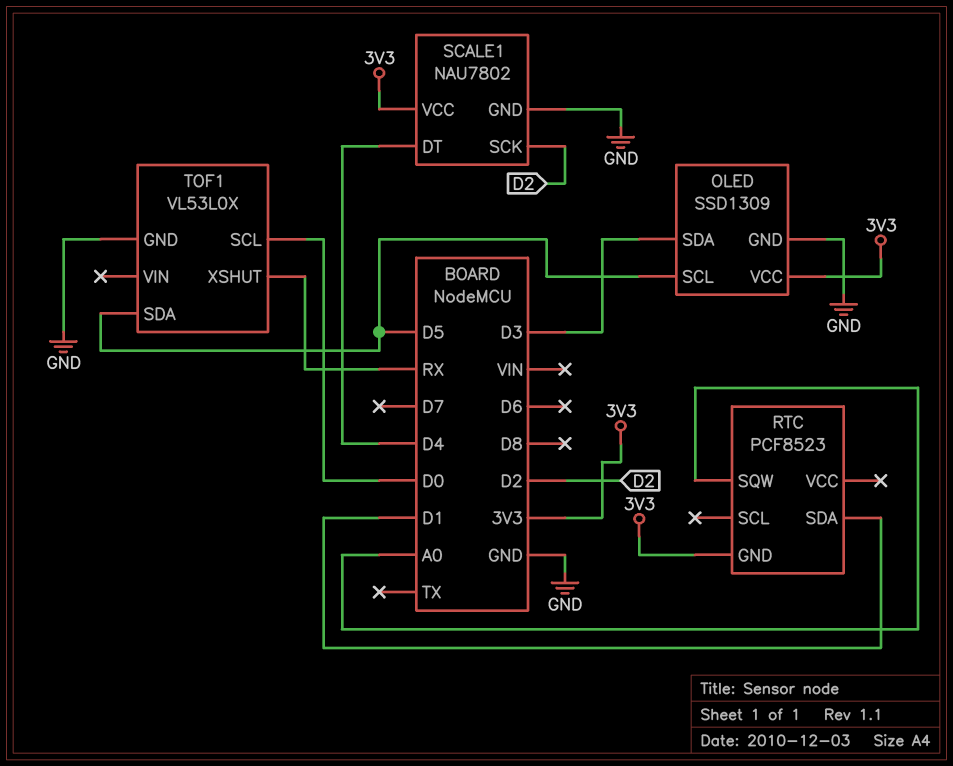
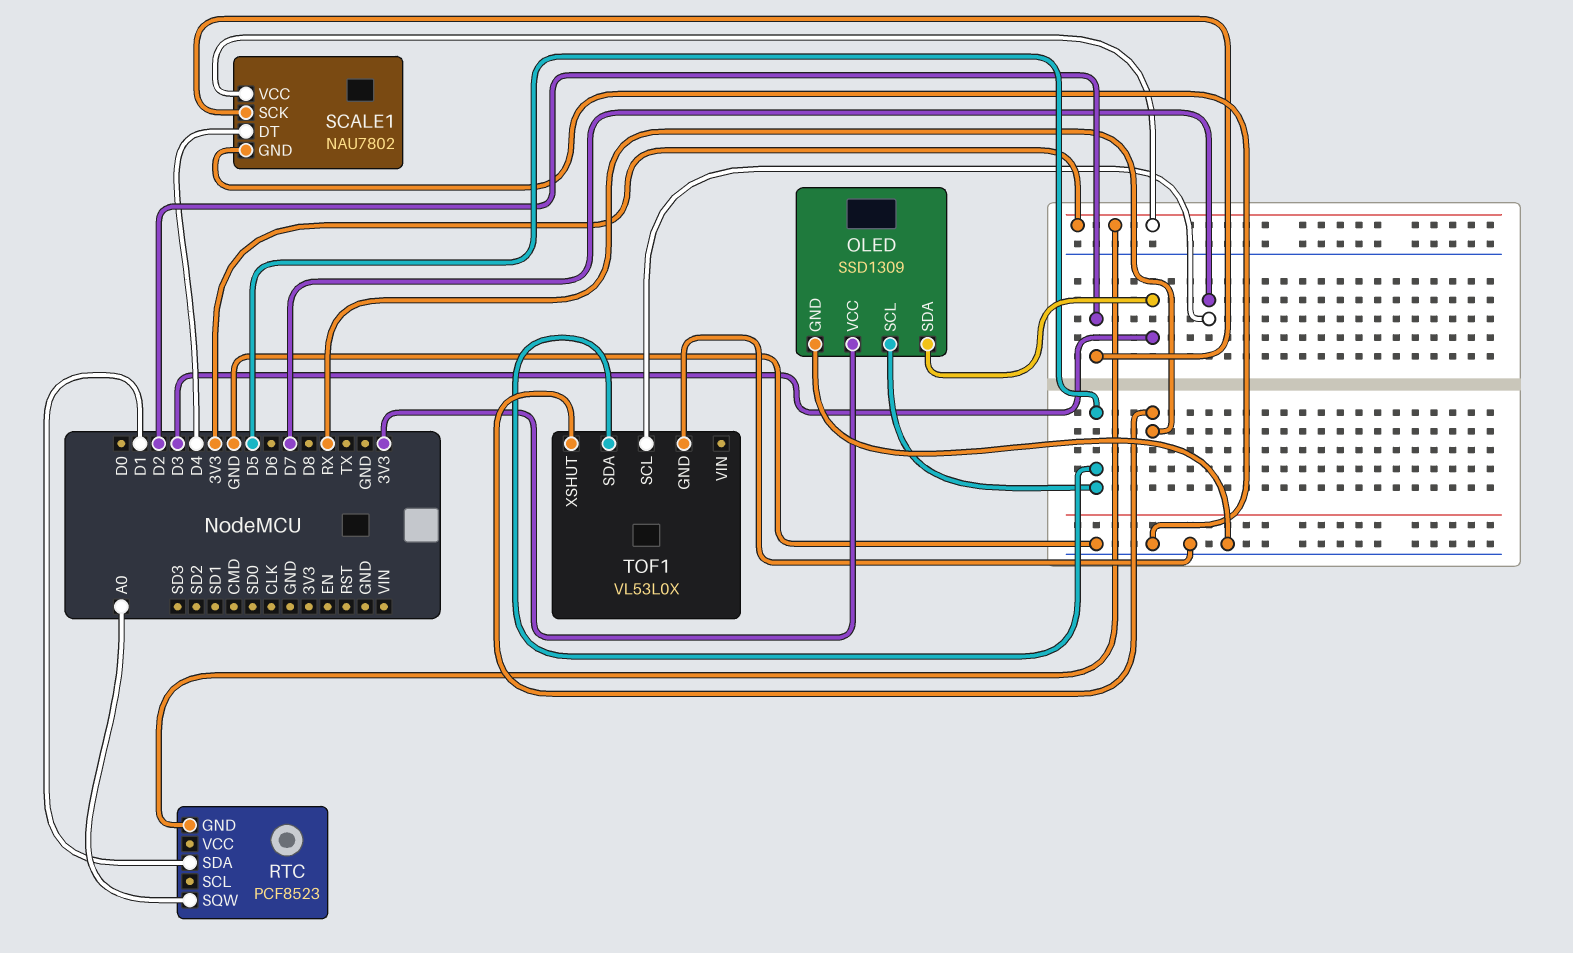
TOF1 pin SCL: D0 -> D7

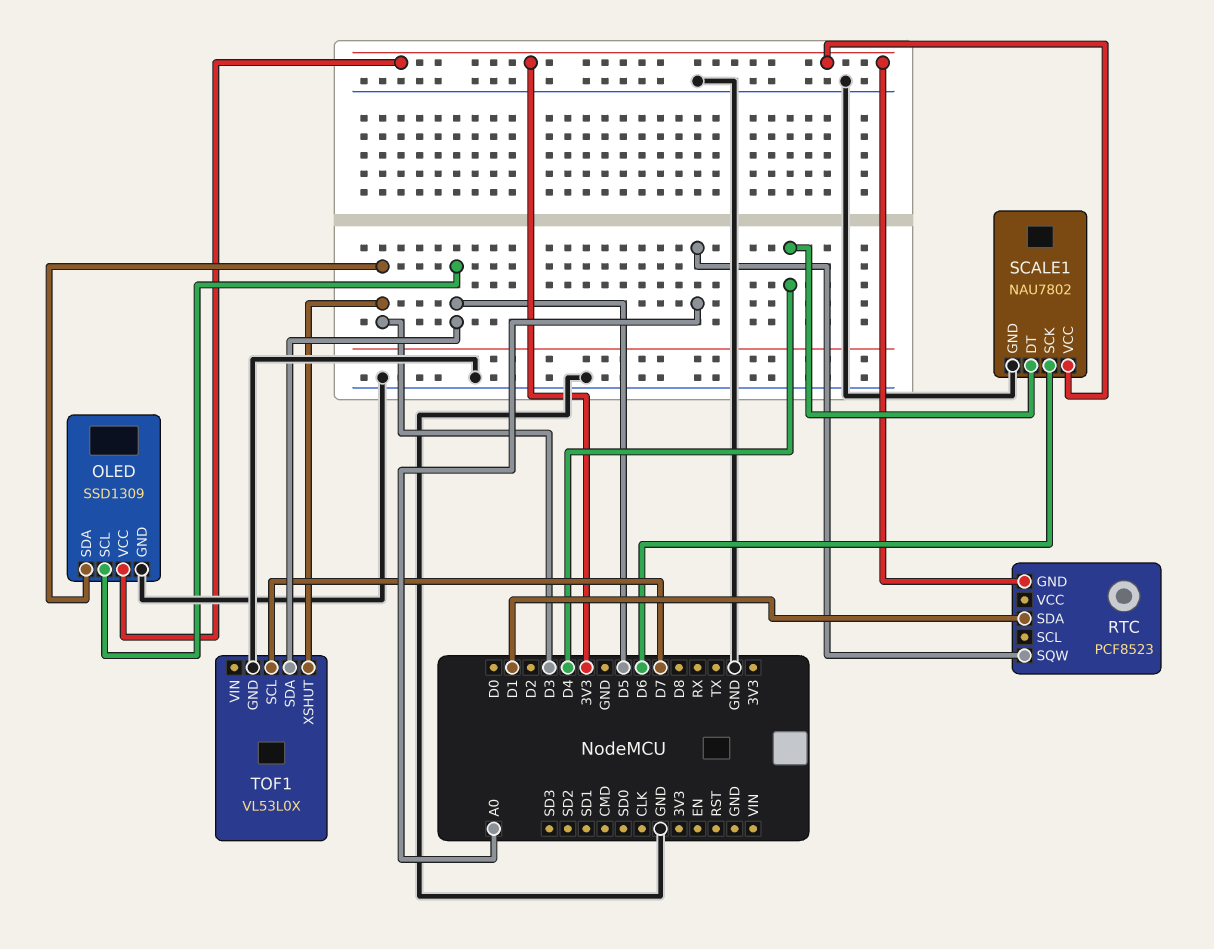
SCALE1 pin SCK: D2 -> D6
TOF1 pin XSHUT: RX -> D3

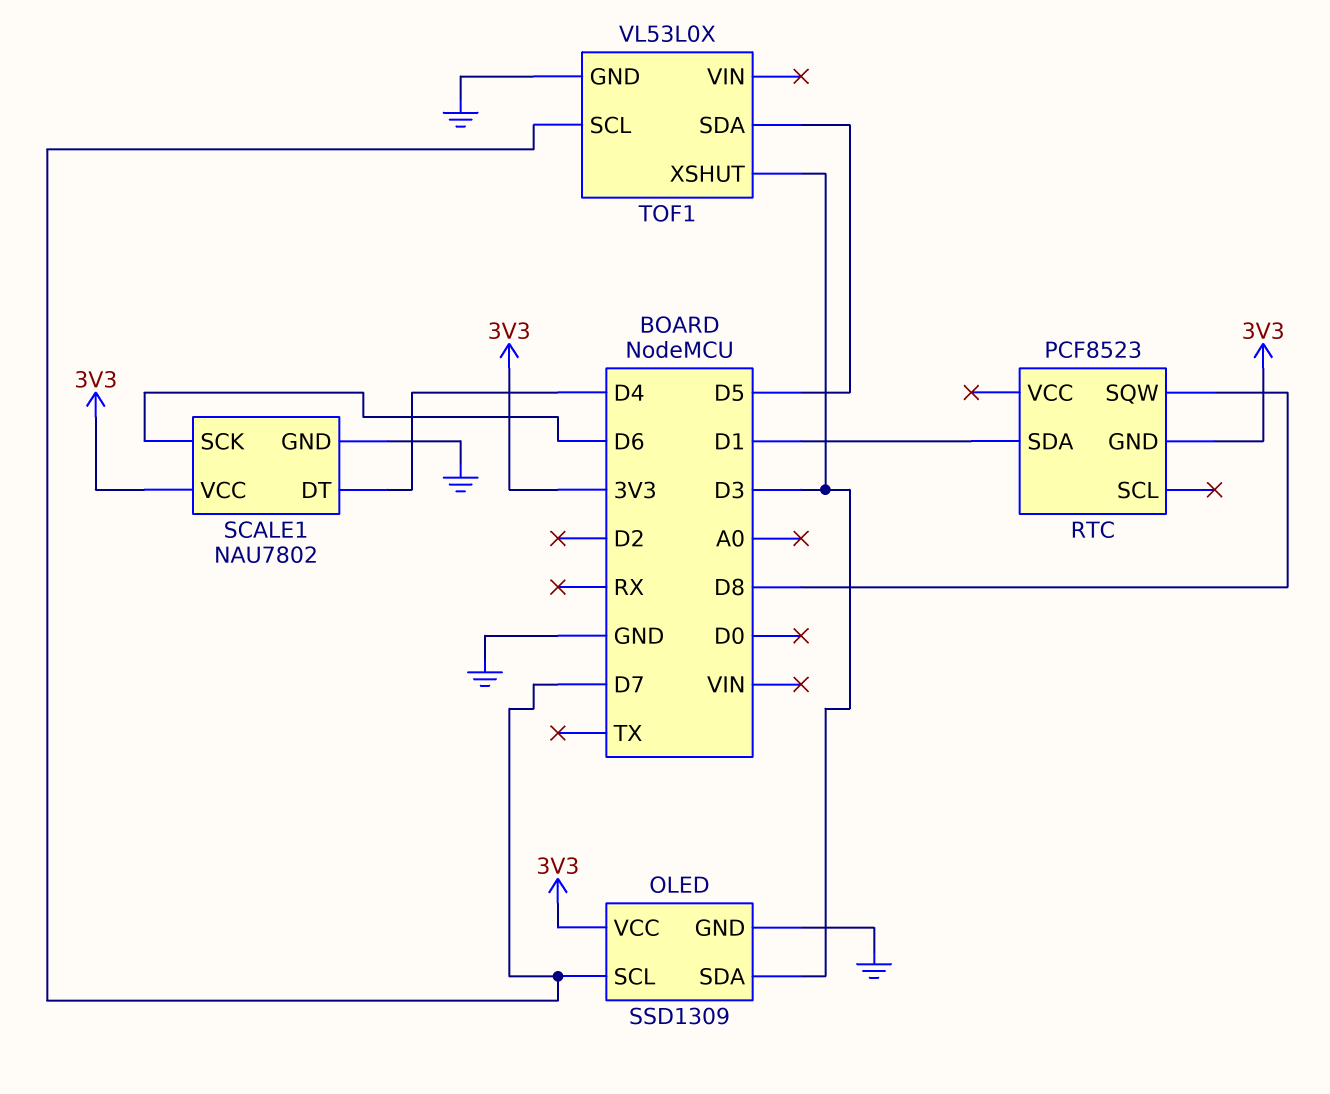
OLED pin SCL: D5 -> D7
RTC pin SQW: A0 -> D8

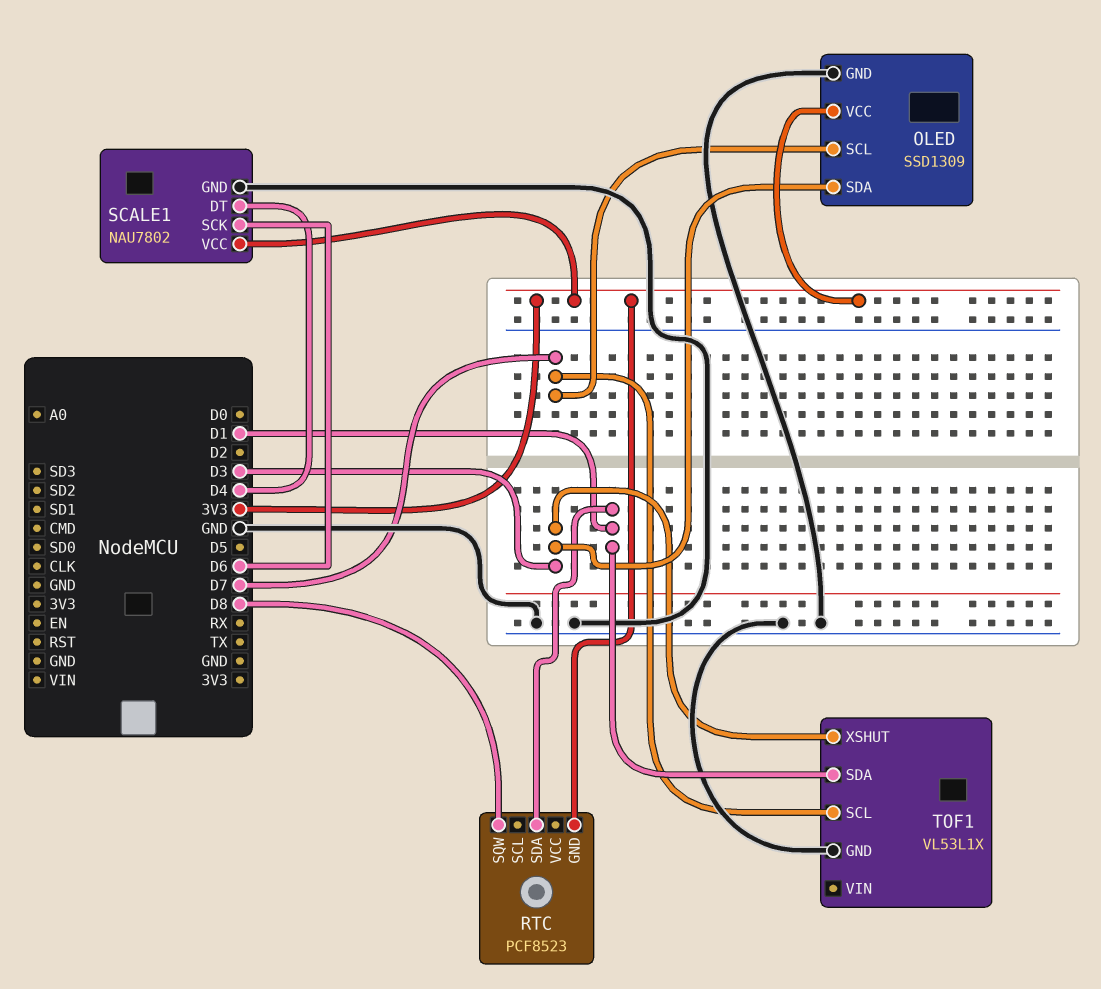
TOF1: VL53L0X -> VL53L1X
TOF1 pin SDA: D5 -> D1

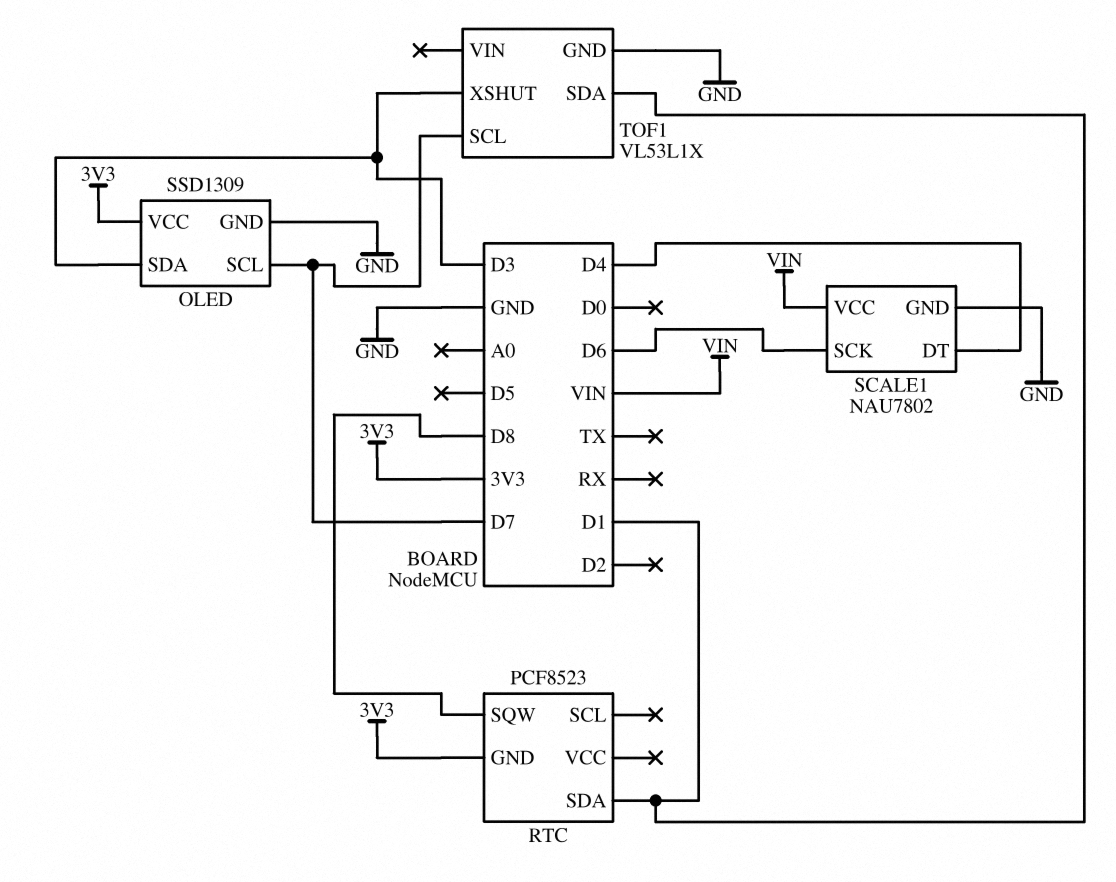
SCALE1 pin VCC: 3V3 -> VIN

